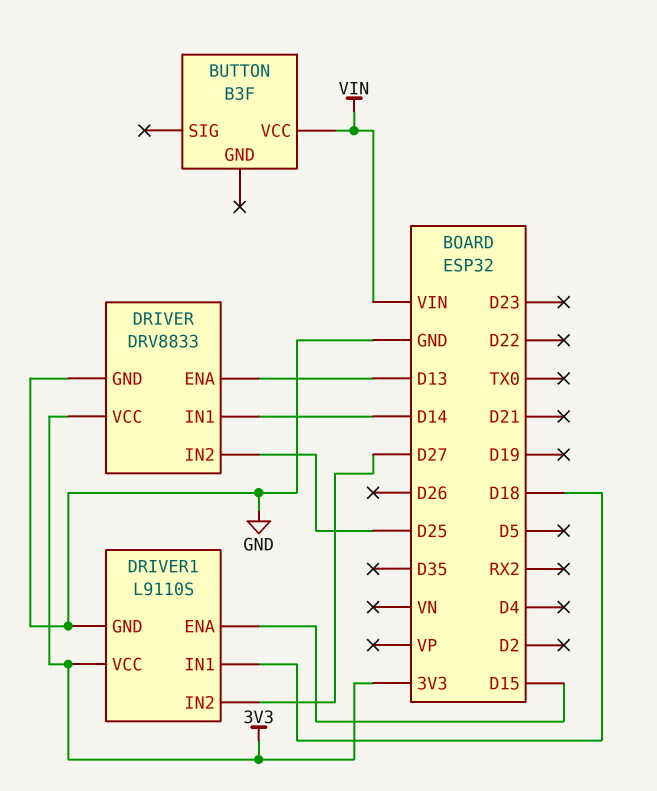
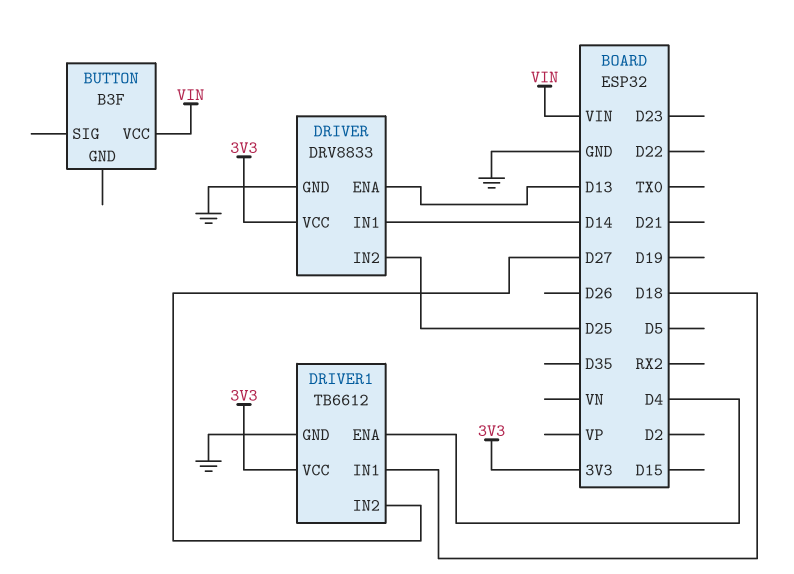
DRIVER1: L9110S -> TB6612
DRIVER1 pin ENA: D15 -> D4

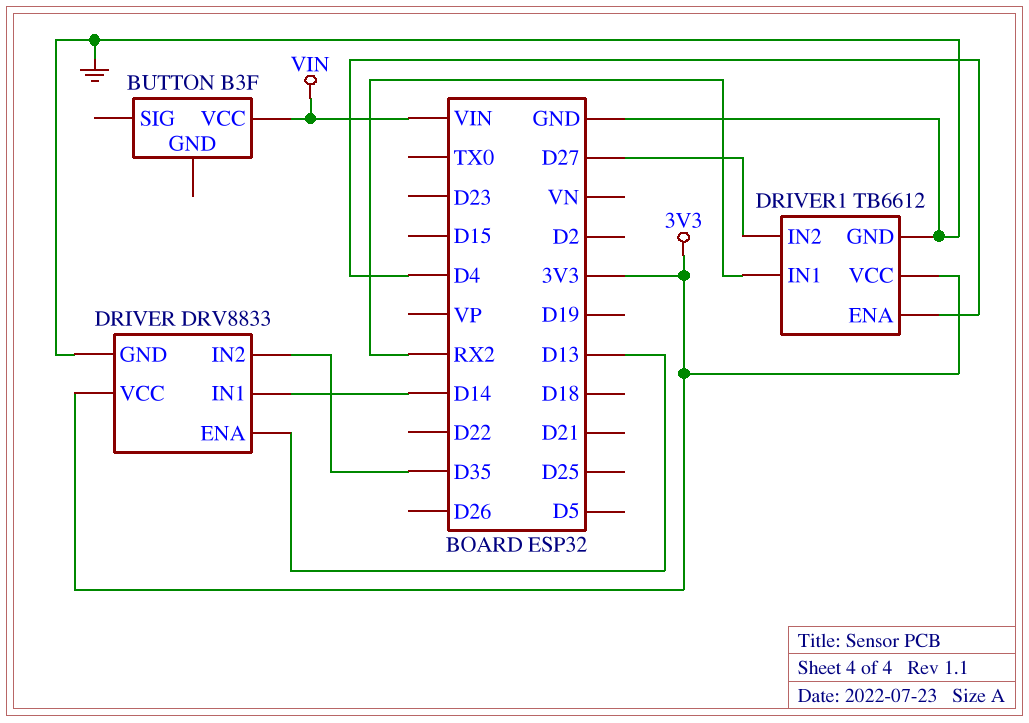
DRIVER pin IN2: D25 -> D35
DRIVER1 pin IN1: D18 -> RX2

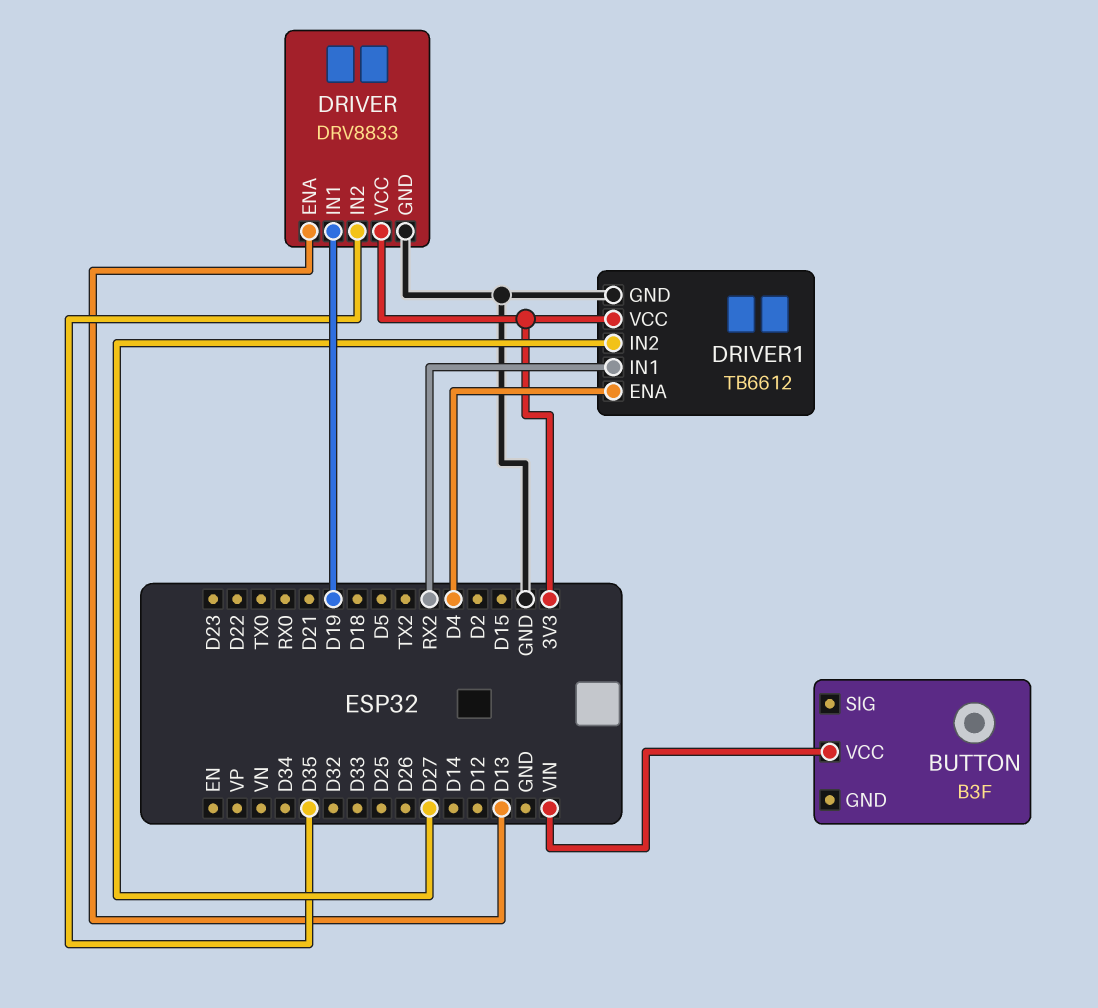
DRIVER pin IN1: D14 -> D19

